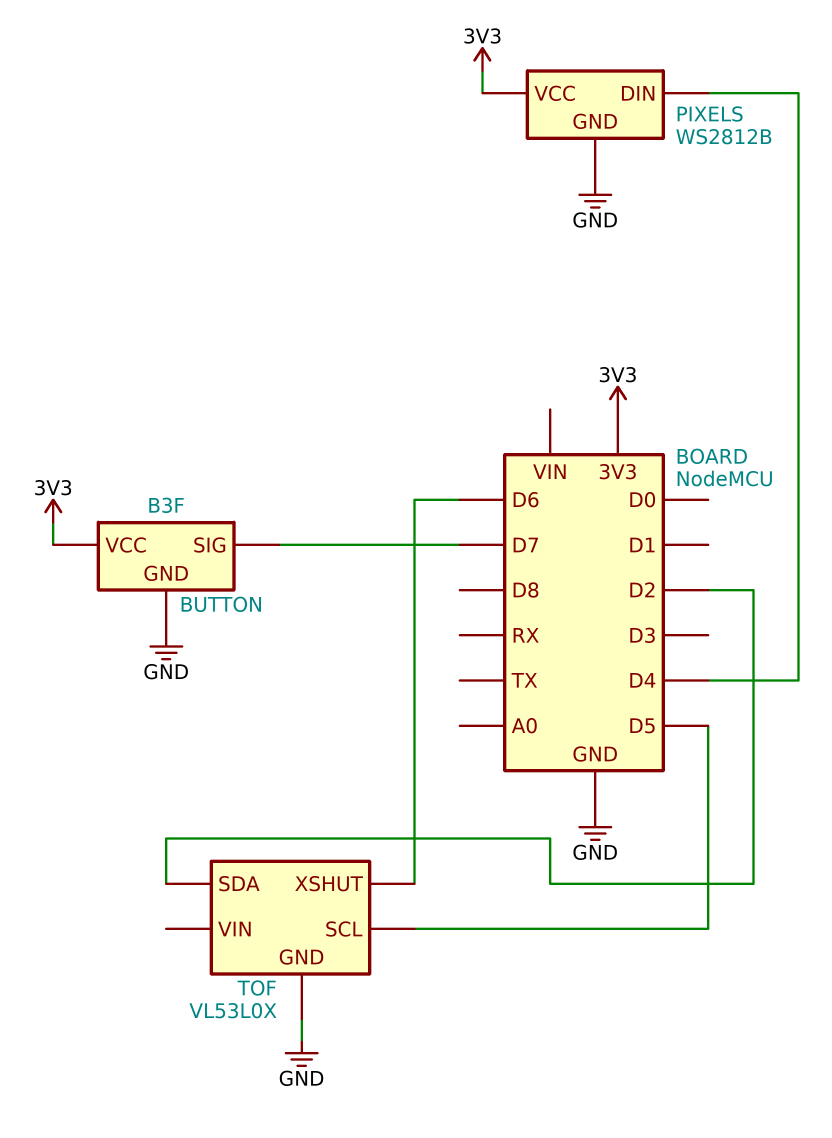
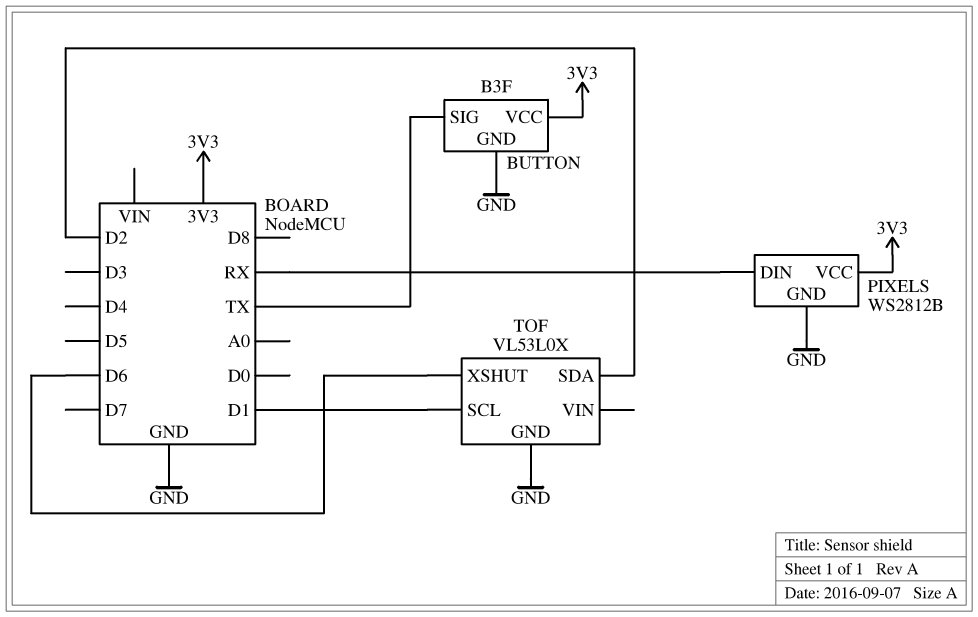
BUTTON pin SIG: D7 -> TX
PIXELS pin DIN: D4 -> RX
TOF pin SCL: D5 -> D1

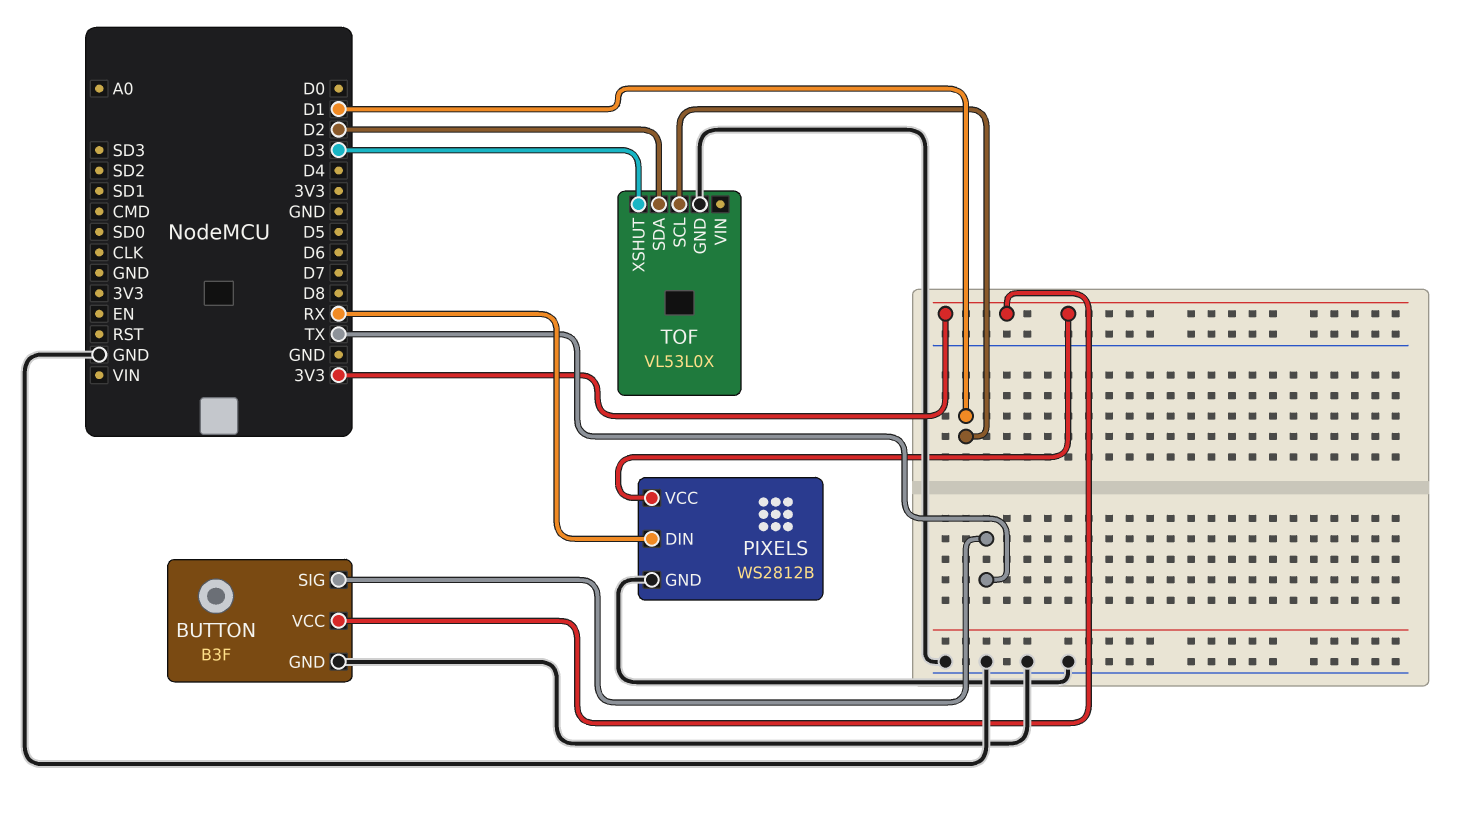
TOF pin XSHUT: D6 -> D3

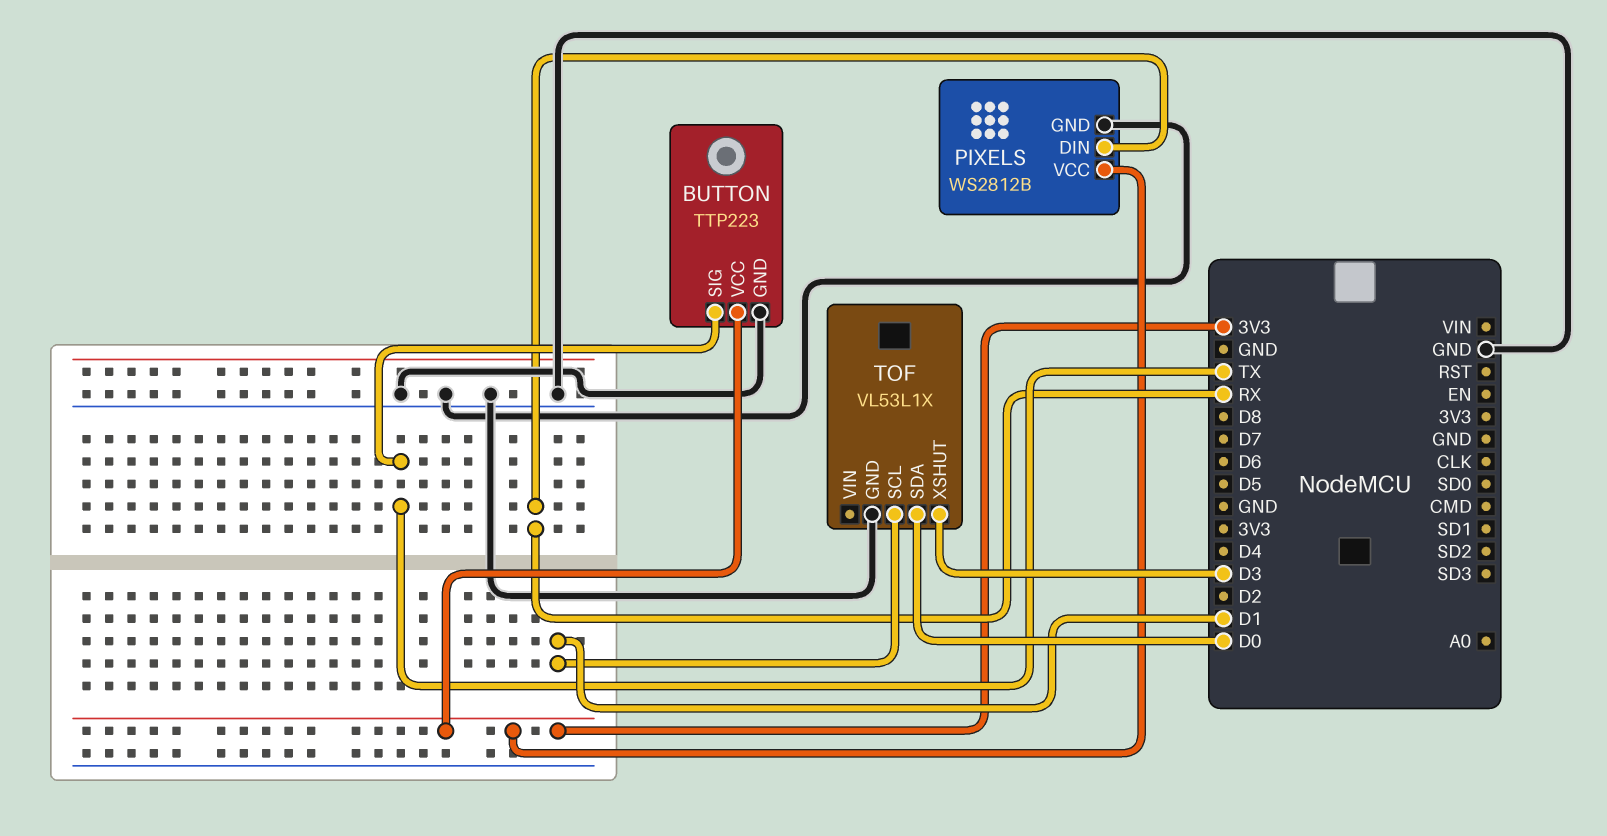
BUTTON: B3F -> TTP223
TOF: VL53L0X -> VL53L1X
TOF pin SDA: D2 -> D0

